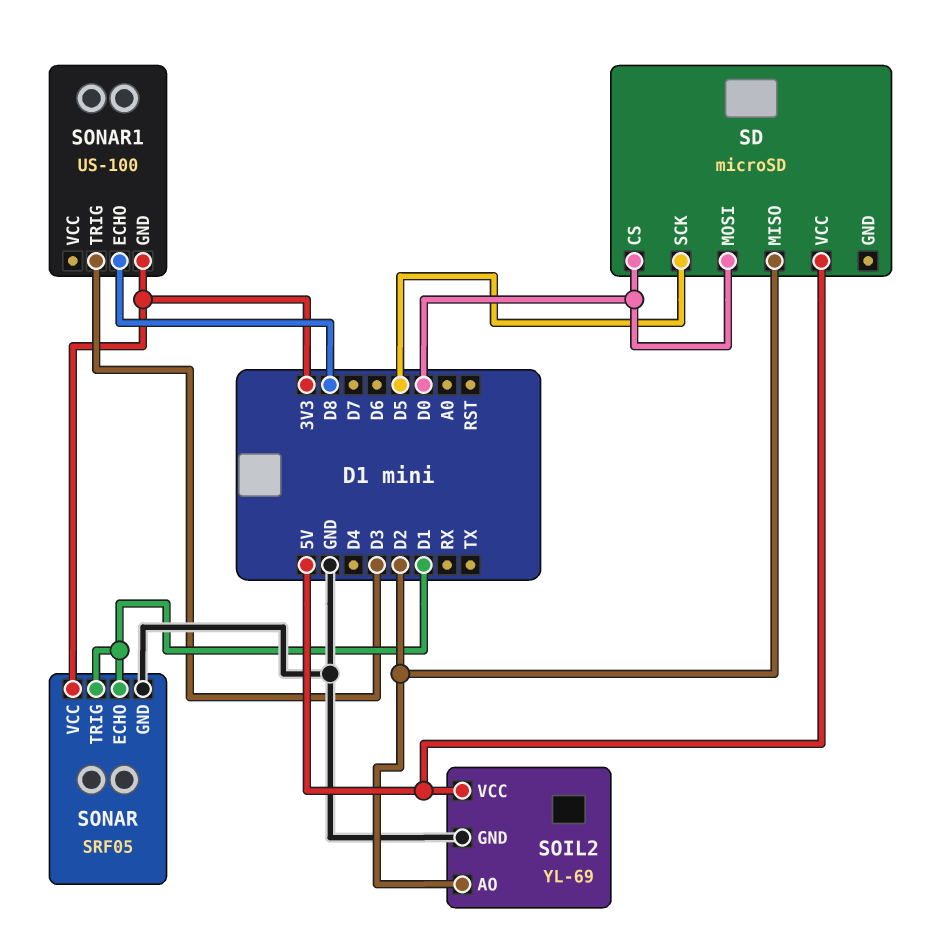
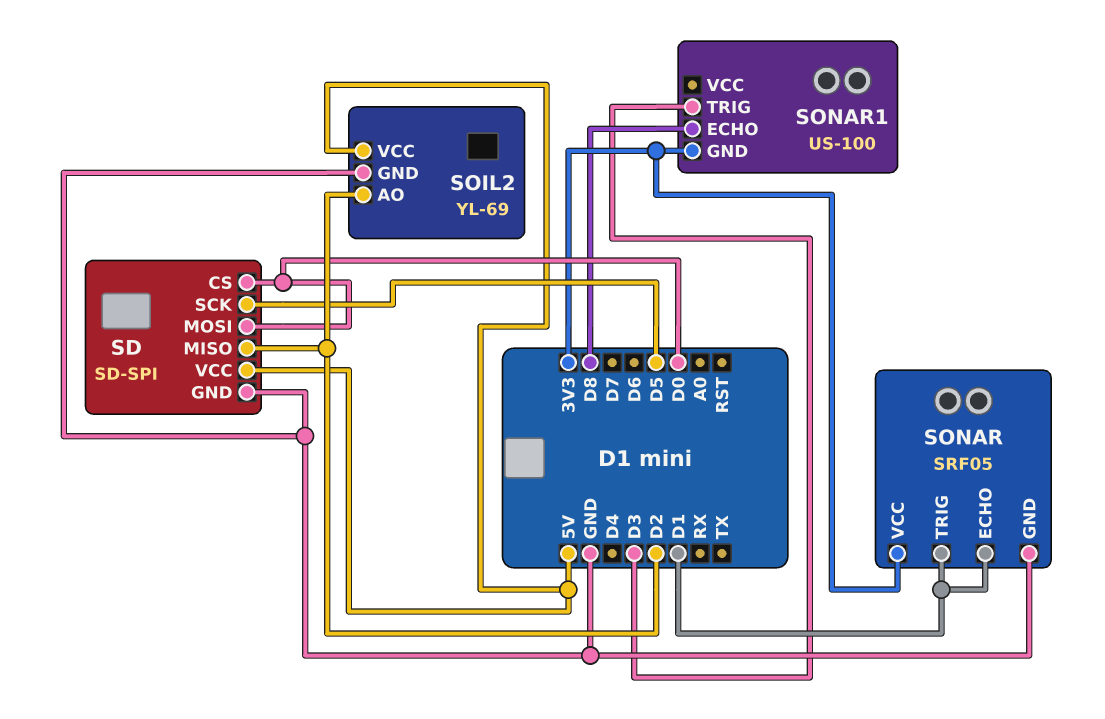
SD: microSD -> SD-SPI
SD pin GND: none -> GND

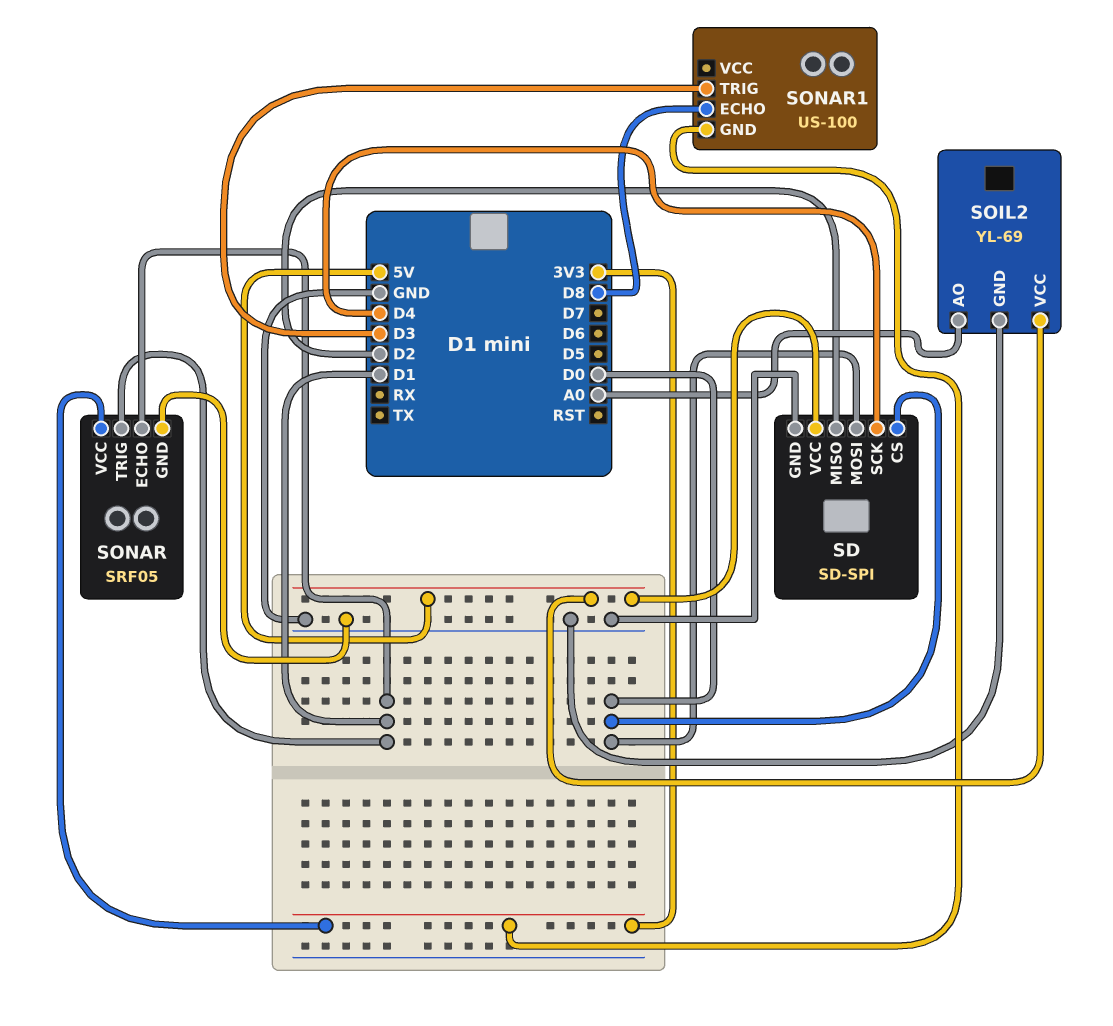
SD pin SCK: D5 -> D4
SOIL2 pin AO: D2 -> A0

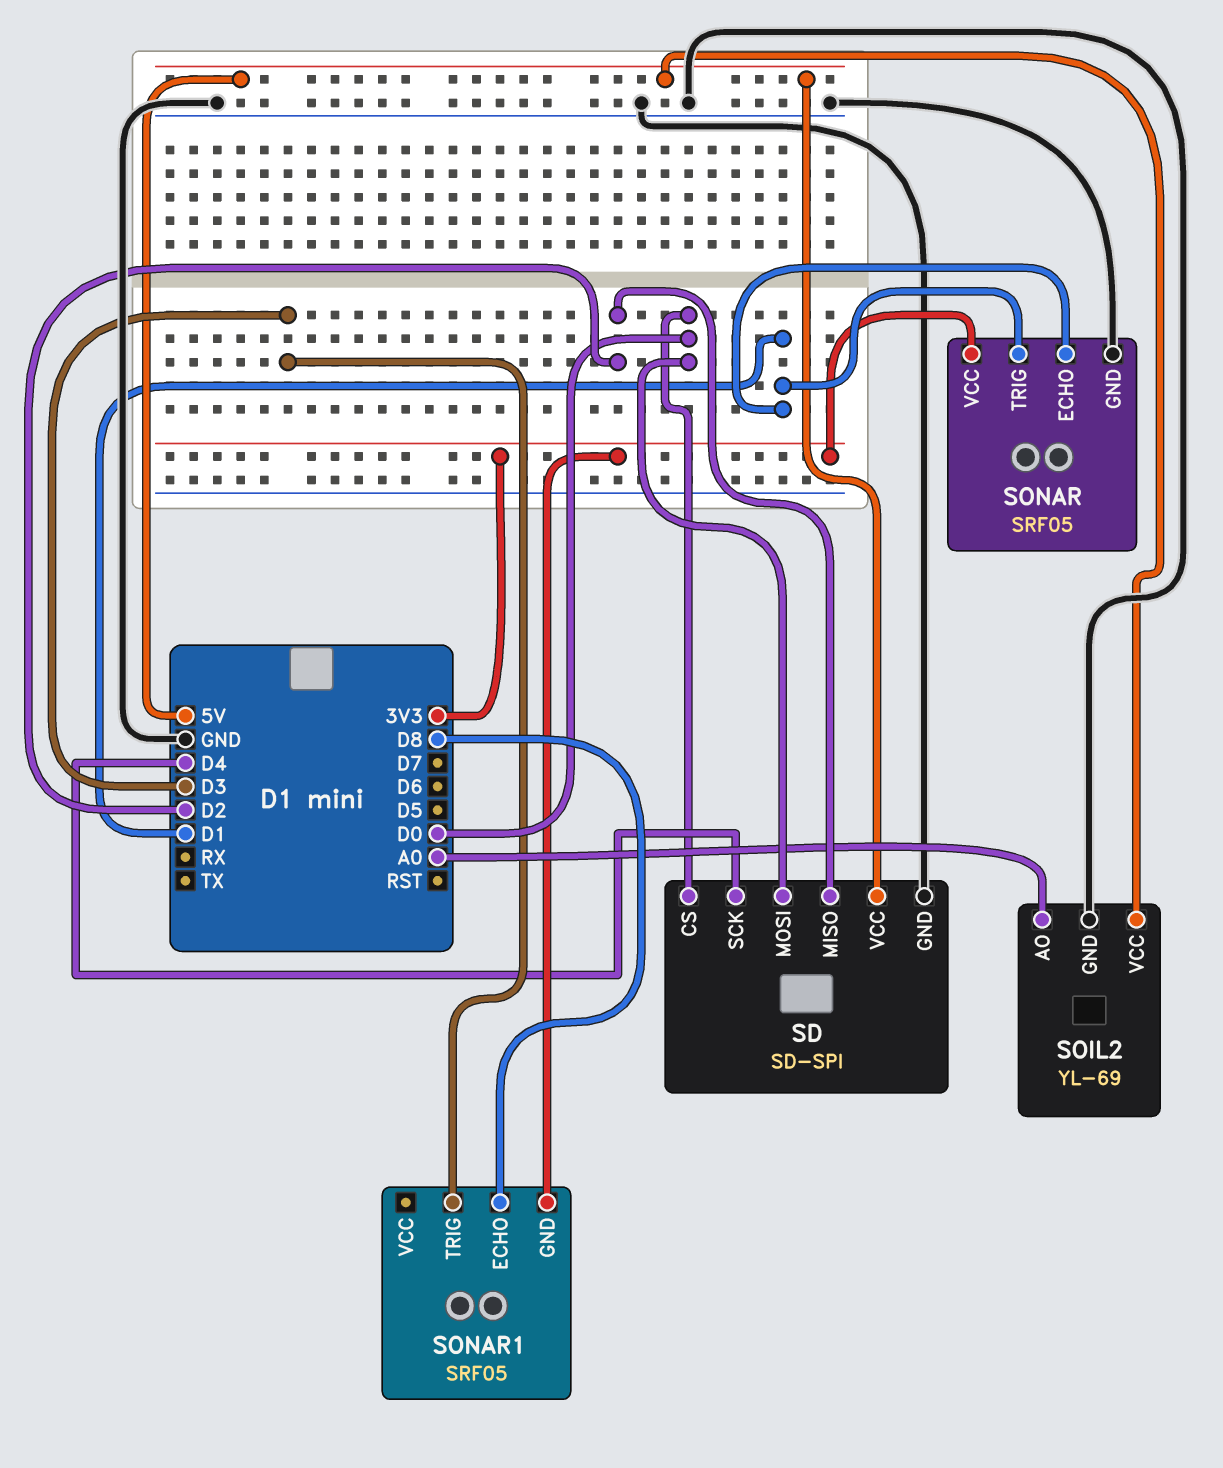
SONAR1: US-100 -> SRF05

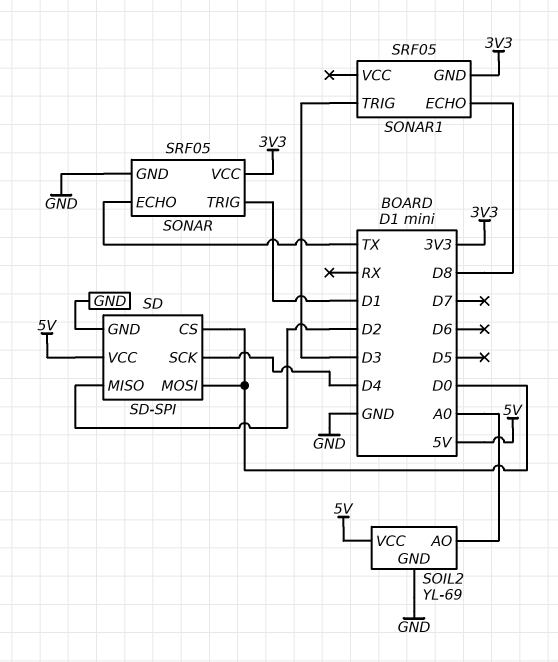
SONAR pin ECHO: D1 -> TX

